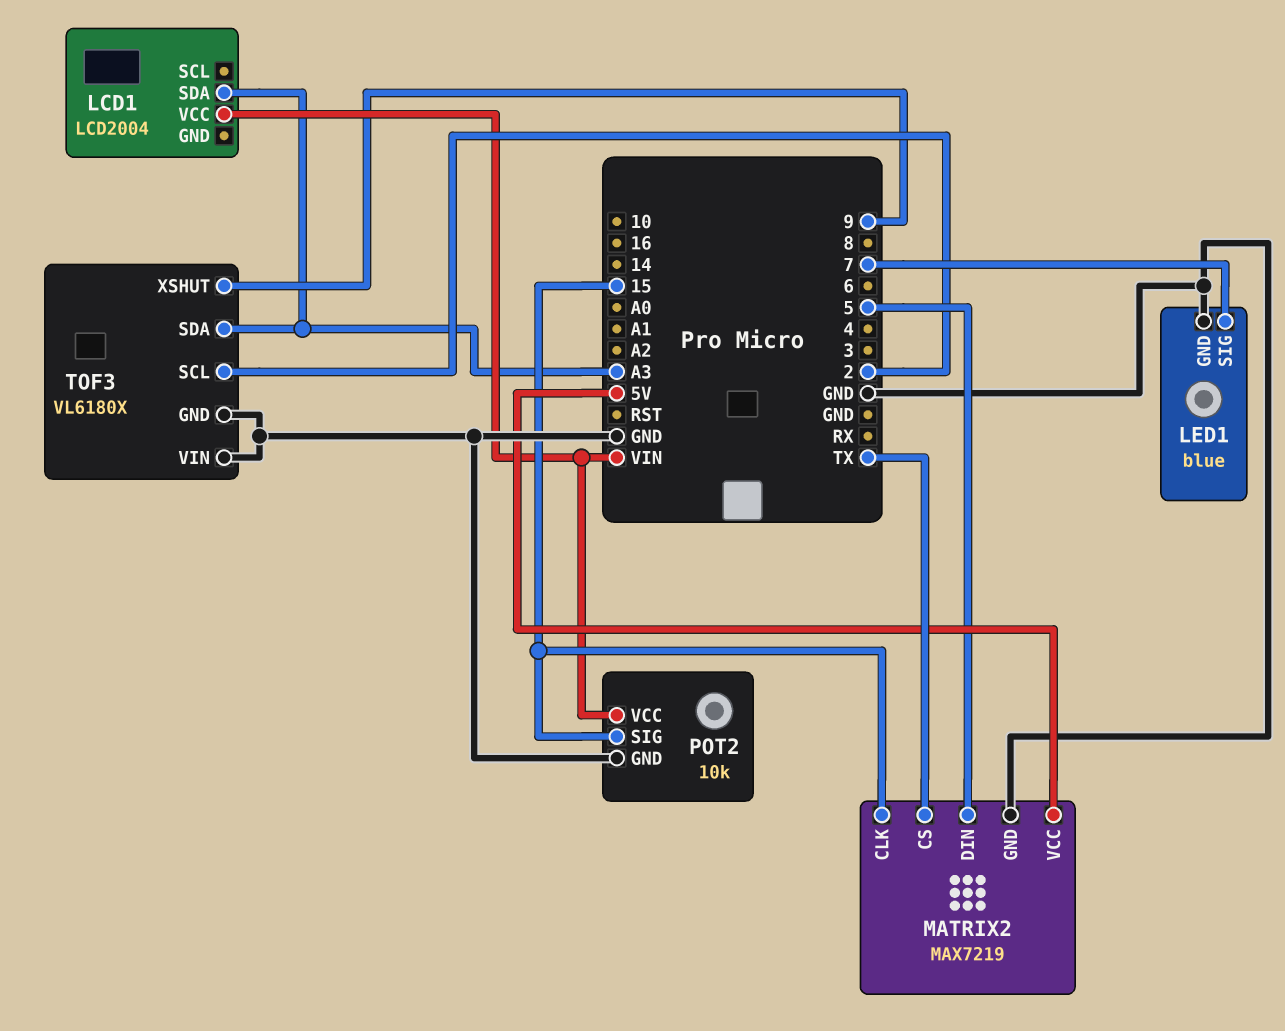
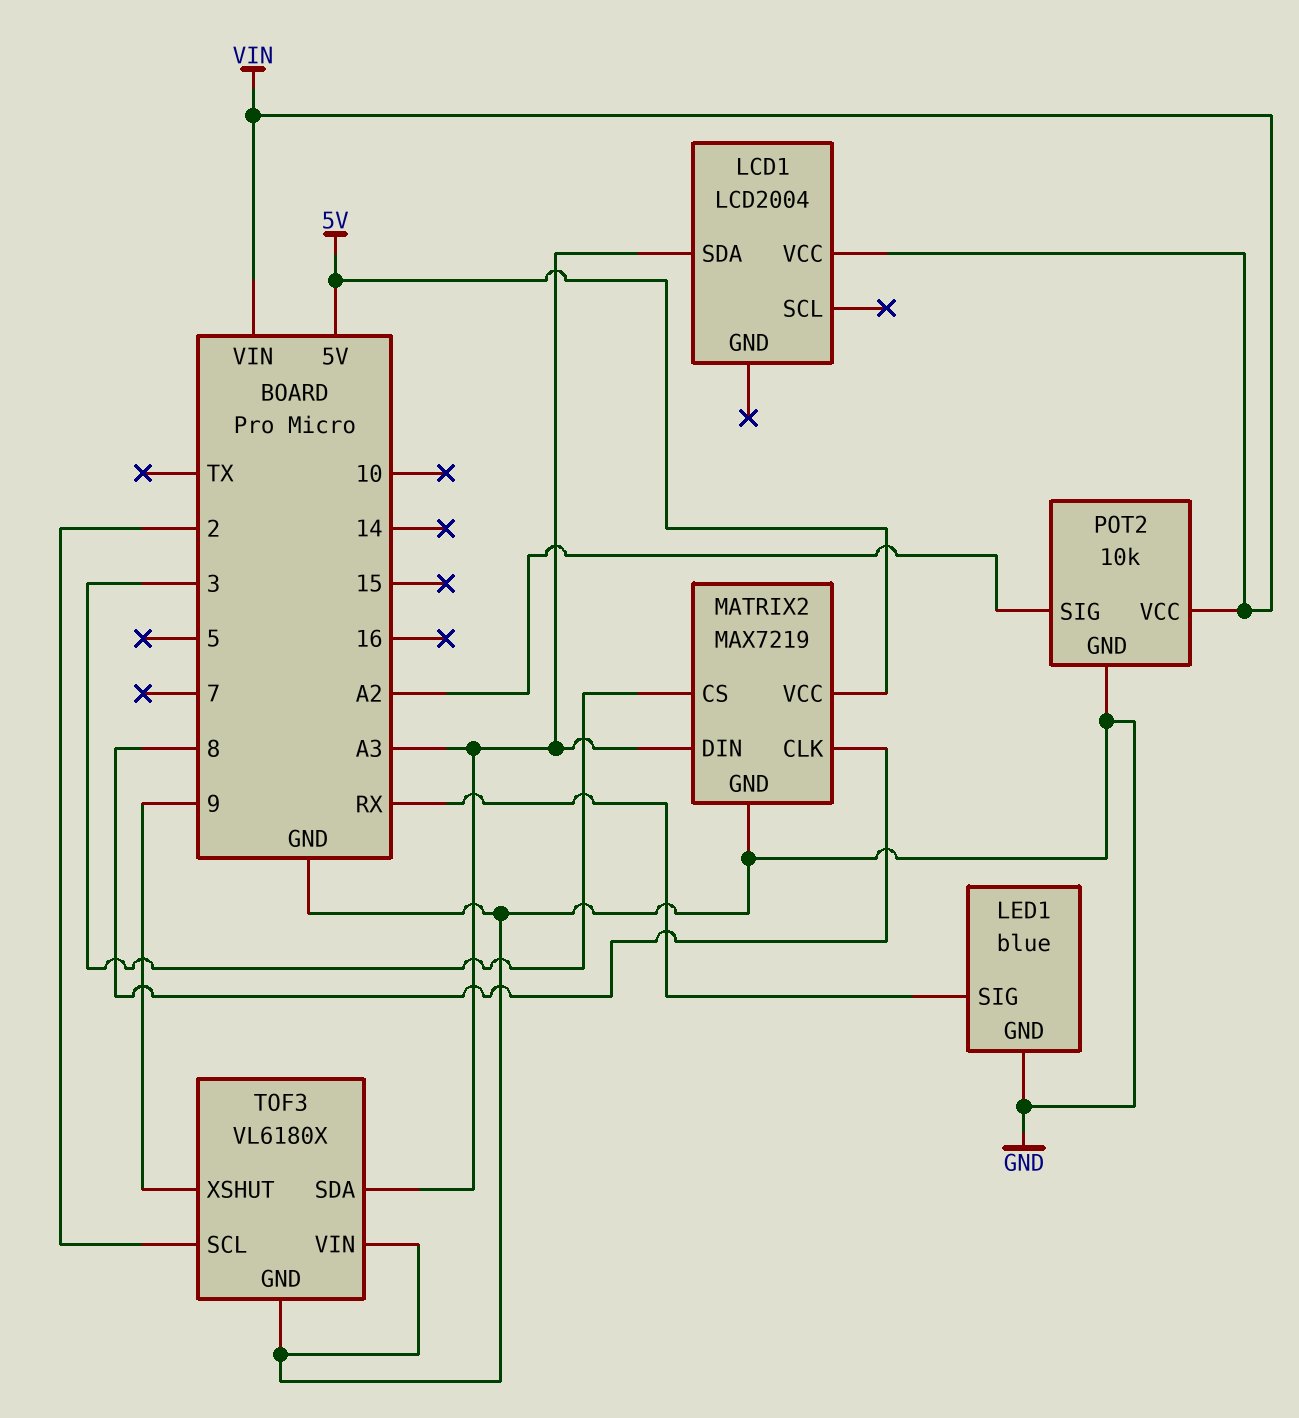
LED1 pin SIG: 7 -> RX
MATRIX2 pin CLK: 15 -> 8
MATRIX2 pin CS: TX -> 3
MATRIX2 pin DIN: 5 -> A3
POT2 pin SIG: 15 -> A2

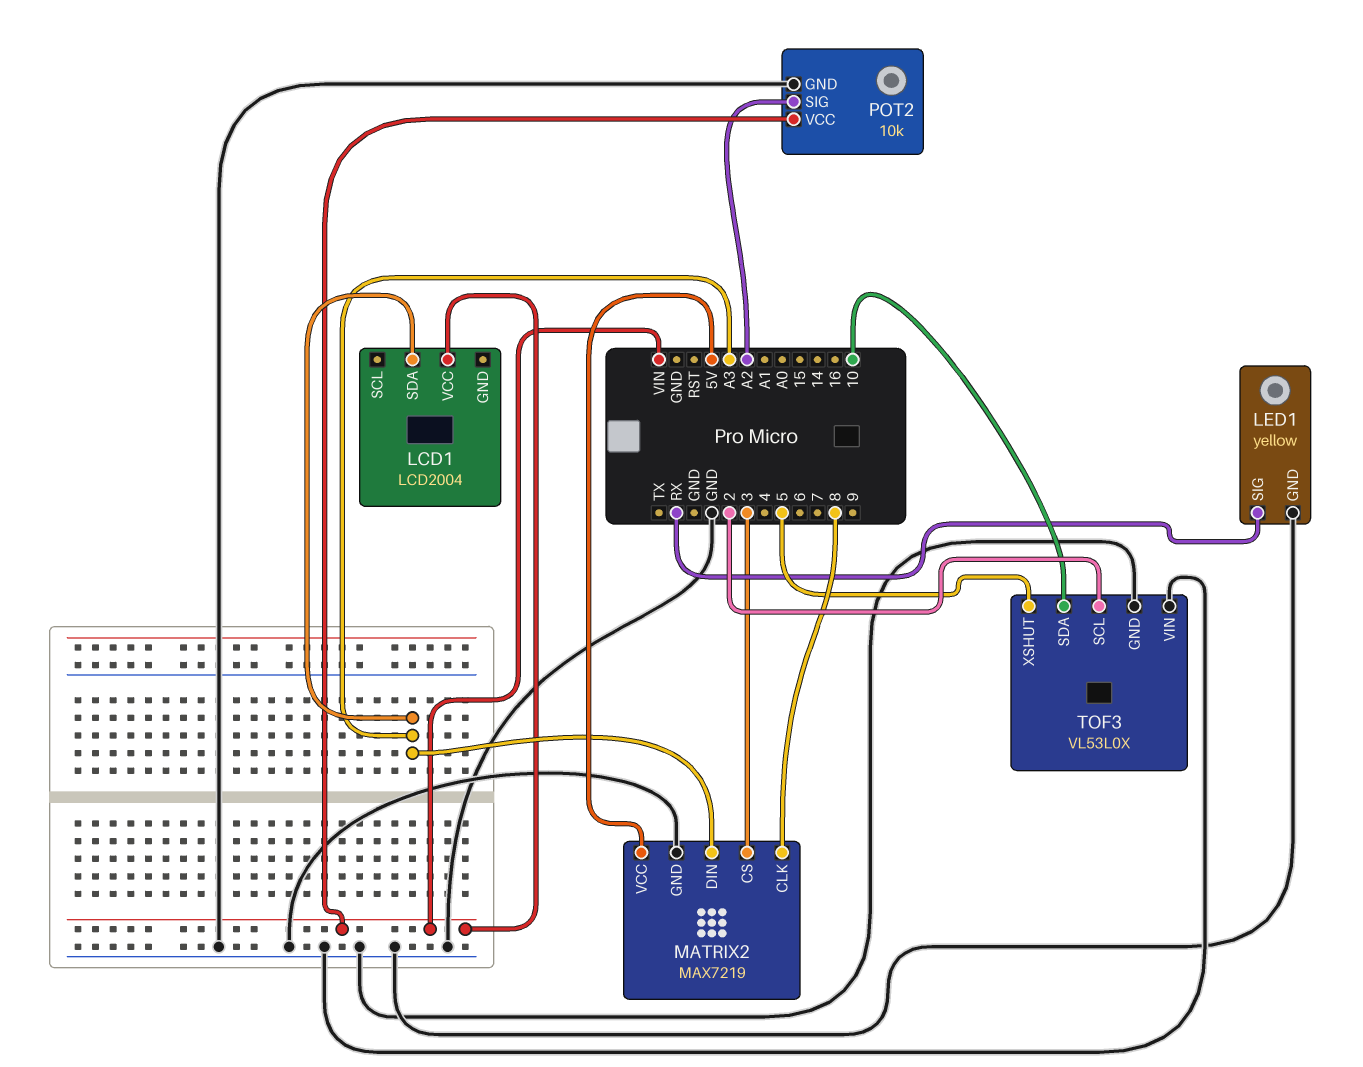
LED1: blue -> yellow
TOF3: VL6180X -> VL53L0X
TOF3 pin SDA: A3 -> 10
TOF3 pin XSHUT: 9 -> 5

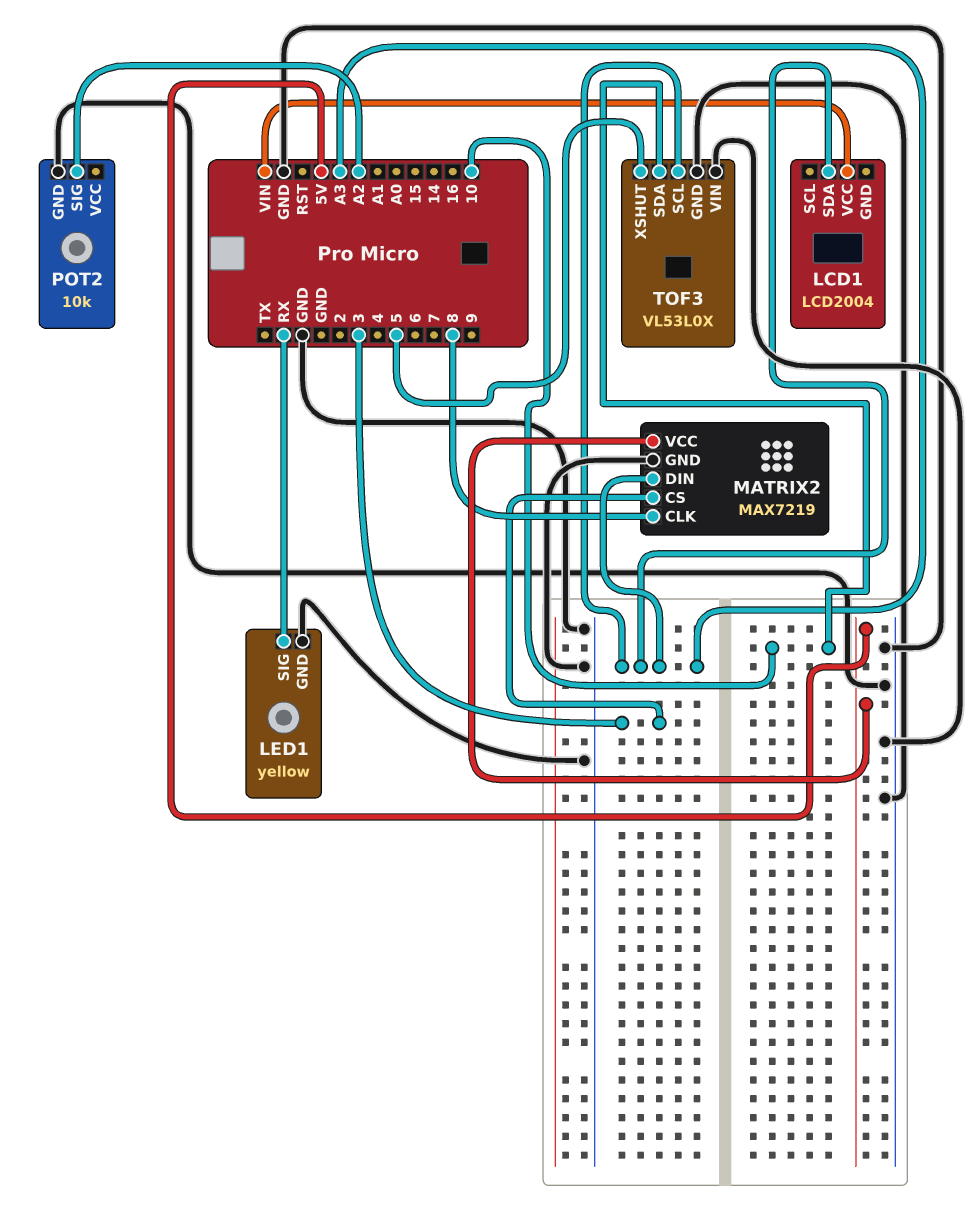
POT2 pin VCC: VIN -> none
TOF3 pin SCL: 2 -> A3

